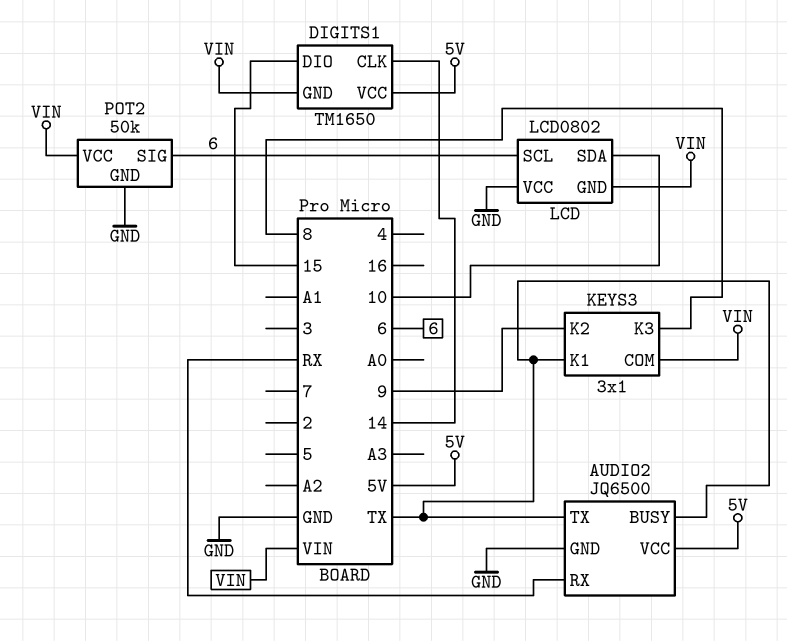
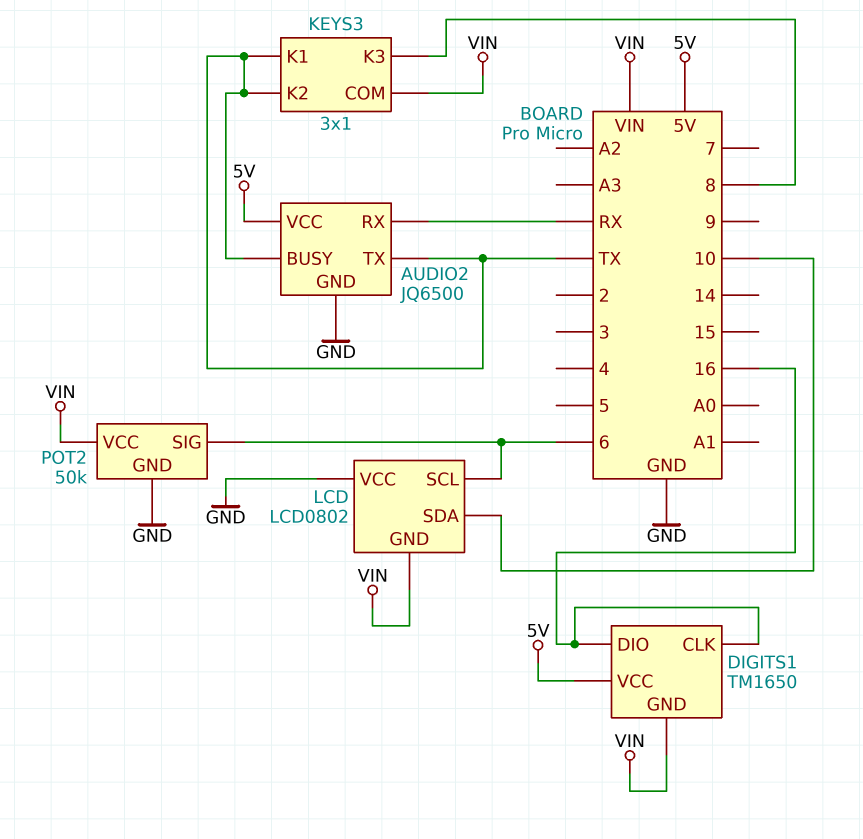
DIGITS1 pin CLK: 14 -> 16
DIGITS1 pin DIO: 15 -> 16
KEYS3 pin K2: 9 -> TX

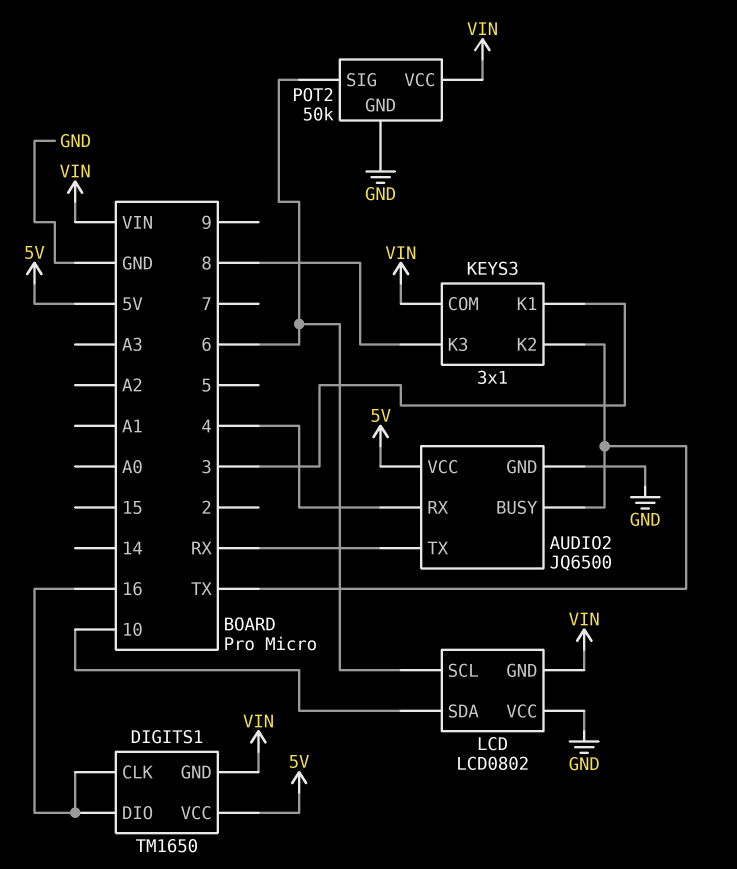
AUDIO2 pin RX: RX -> 4
AUDIO2 pin TX: TX -> RX
KEYS3 pin K1: TX -> 3

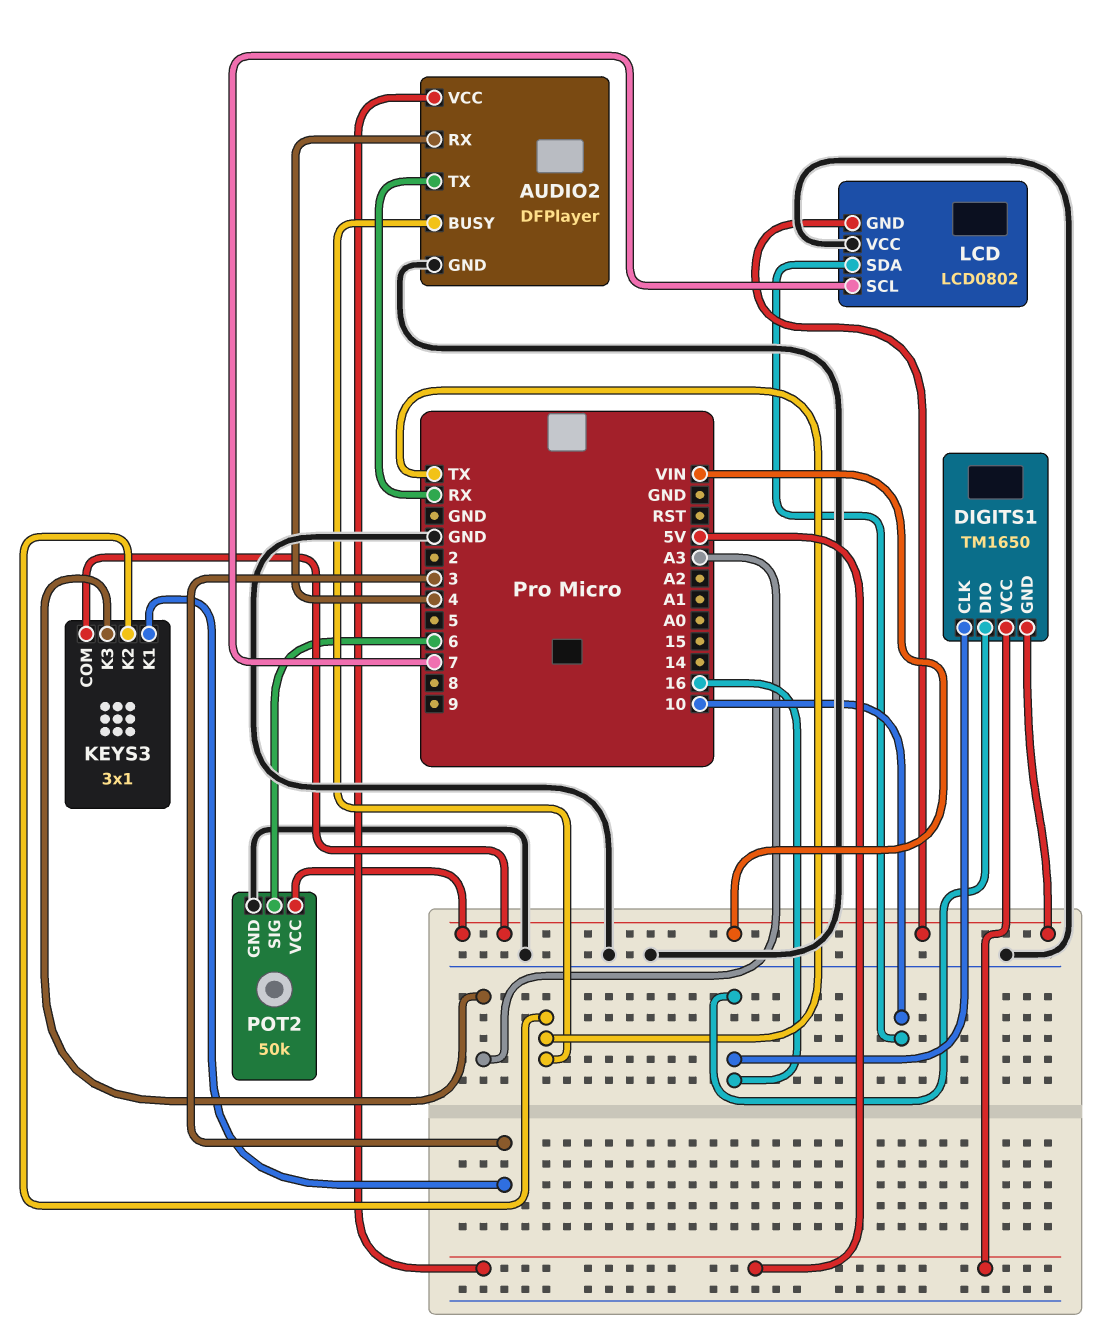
AUDIO2: JQ6500 -> DFPlayer
KEYS3 pin K3: 8 -> A3
LCD pin SCL: 6 -> 7

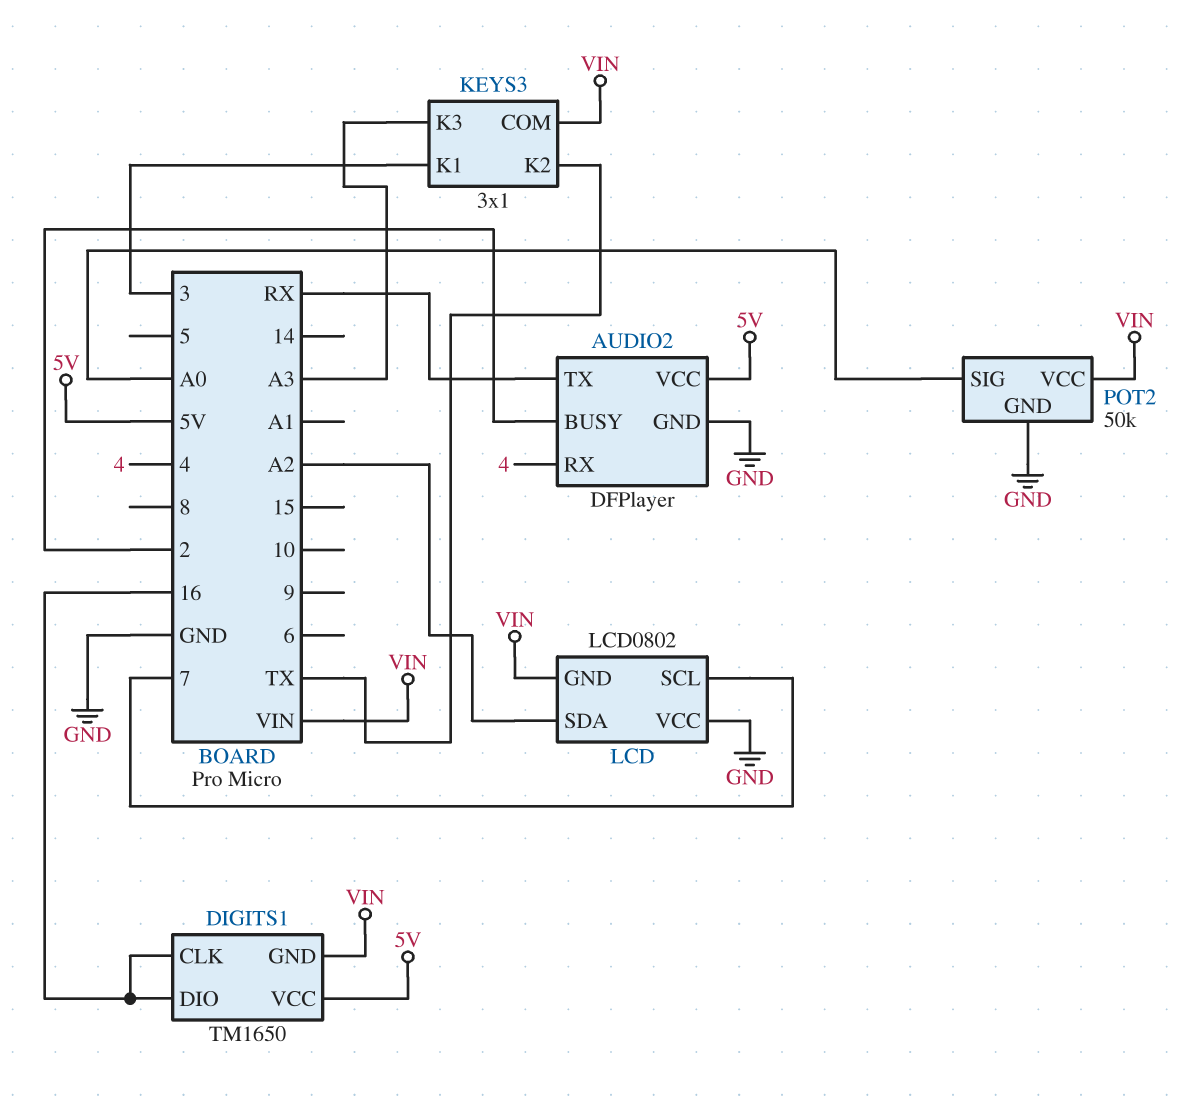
AUDIO2 pin BUSY: TX -> 2
LCD pin SDA: 10 -> A2
POT2 pin SIG: 6 -> A0

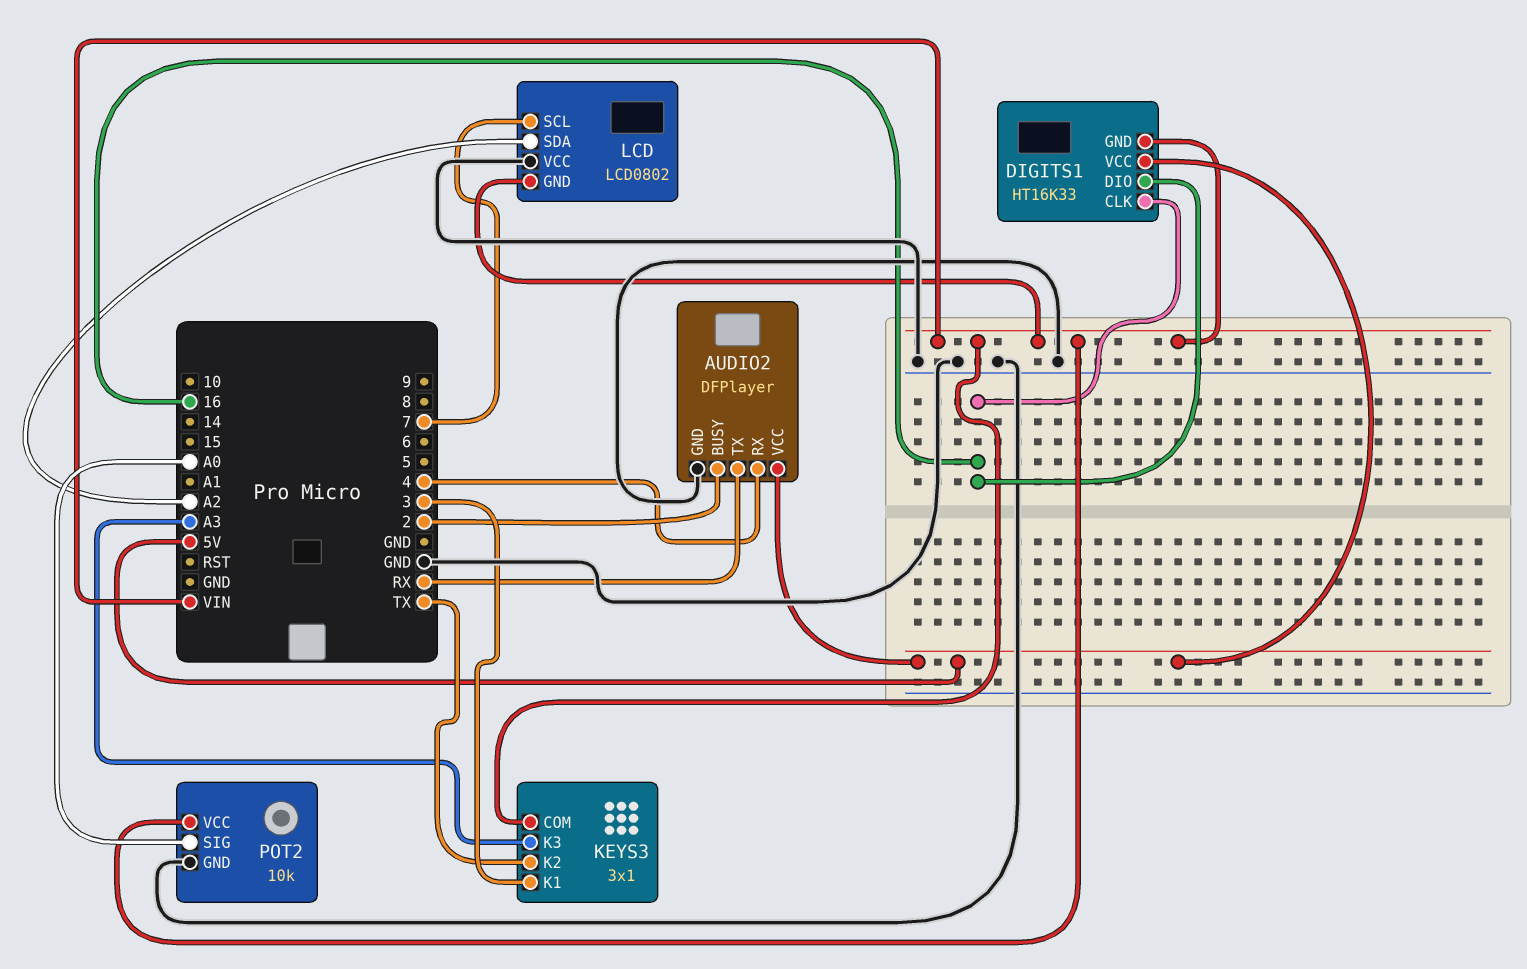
DIGITS1: TM1650 -> HT16K33
POT2: 50k -> 10k

